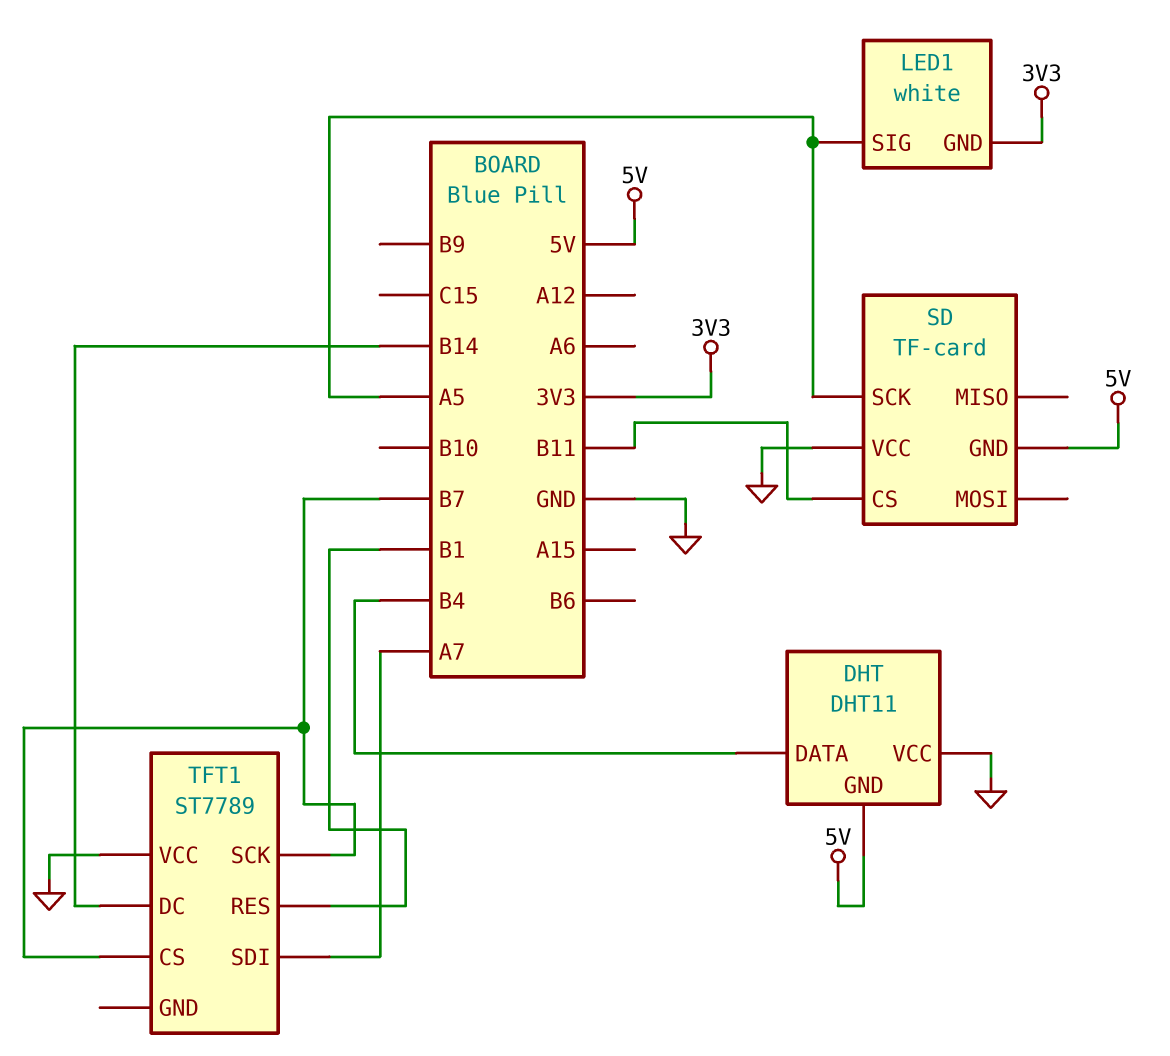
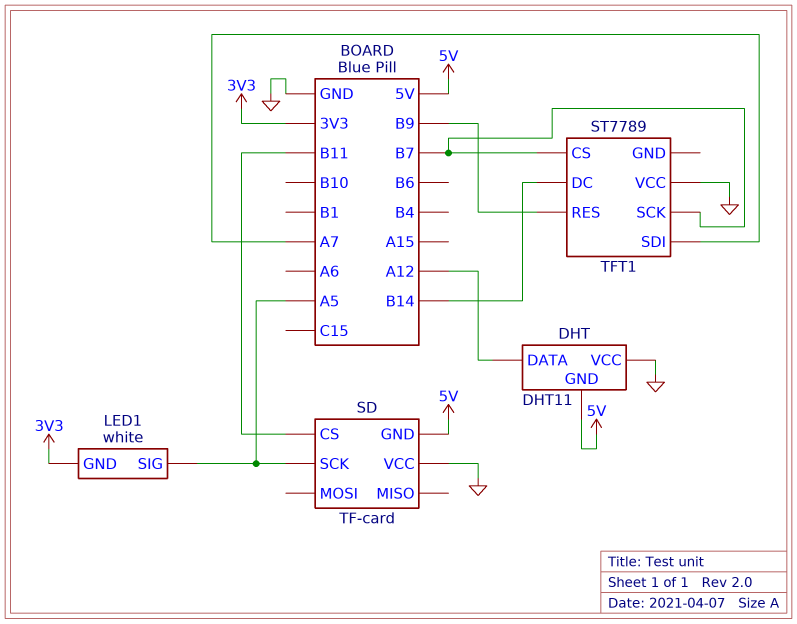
DHT pin DATA: B4 -> A12
TFT1 pin RES: B1 -> B9

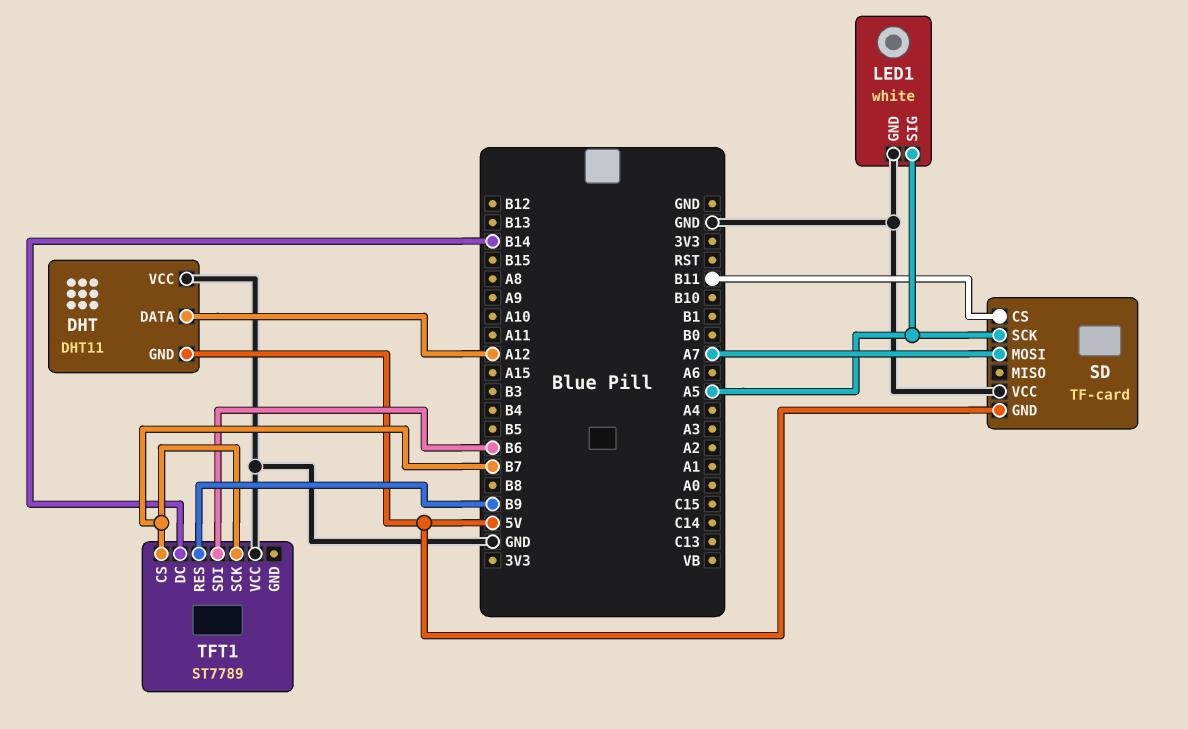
LED1 pin GND: 3V3 -> GND
SD pin MOSI: none -> A7
TFT1 pin SDI: A7 -> B6

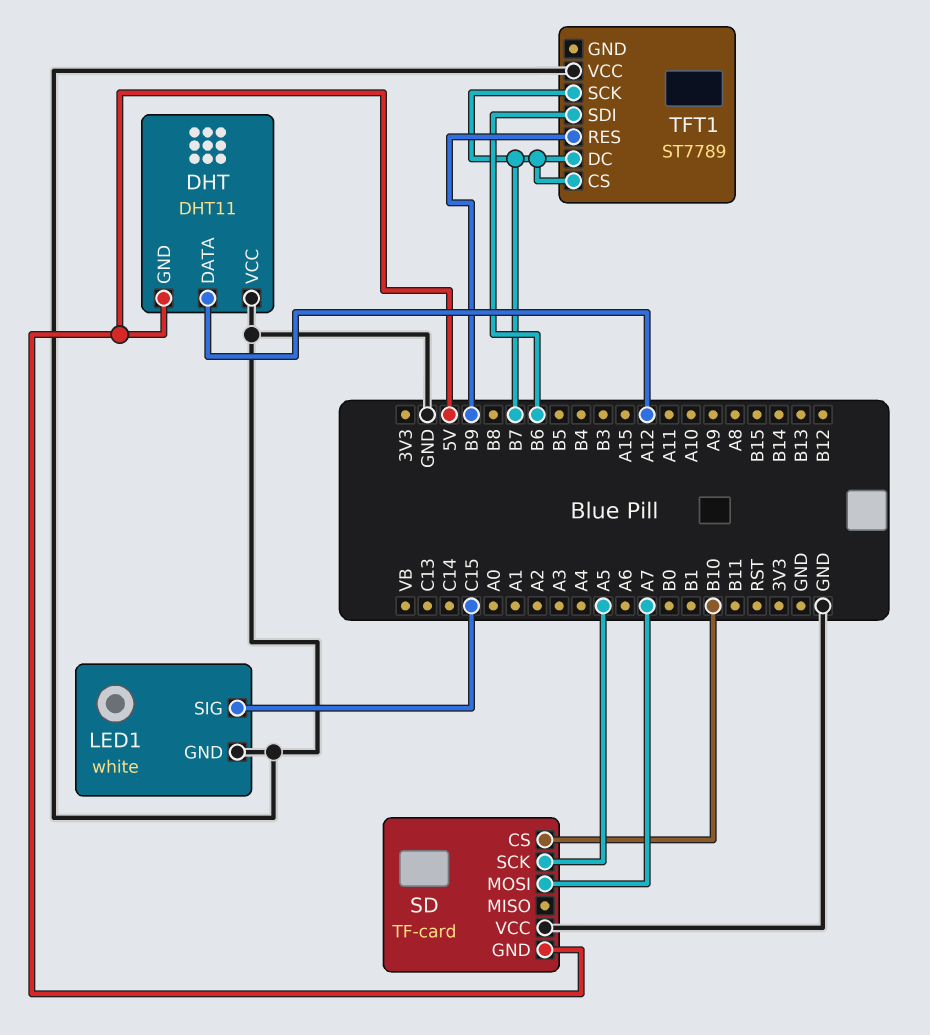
LED1 pin SIG: A5 -> C15
SD pin CS: B11 -> B10
TFT1 pin DC: B14 -> B7

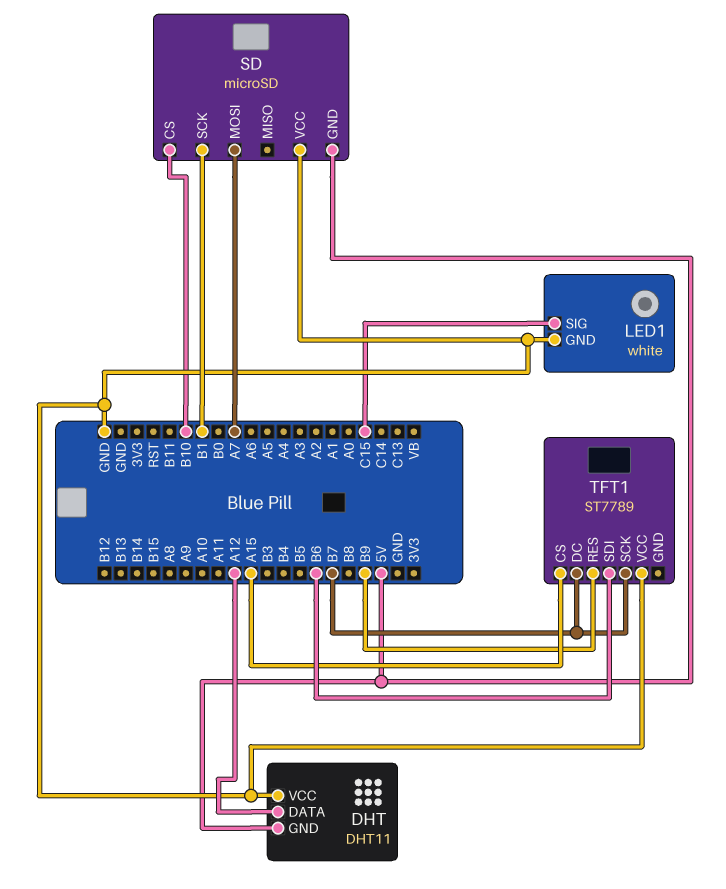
SD: TF-card -> microSD
SD pin SCK: A5 -> B1
TFT1 pin CS: B7 -> A15

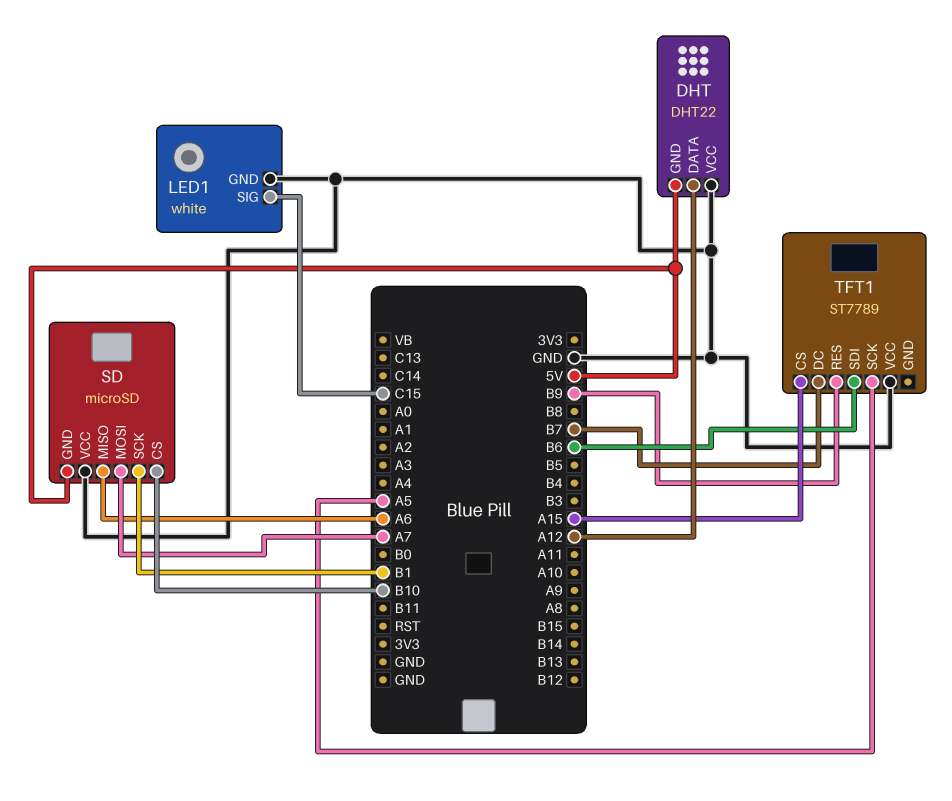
DHT: DHT11 -> DHT22
SD pin MISO: none -> A6
TFT1 pin SCK: B7 -> A5

